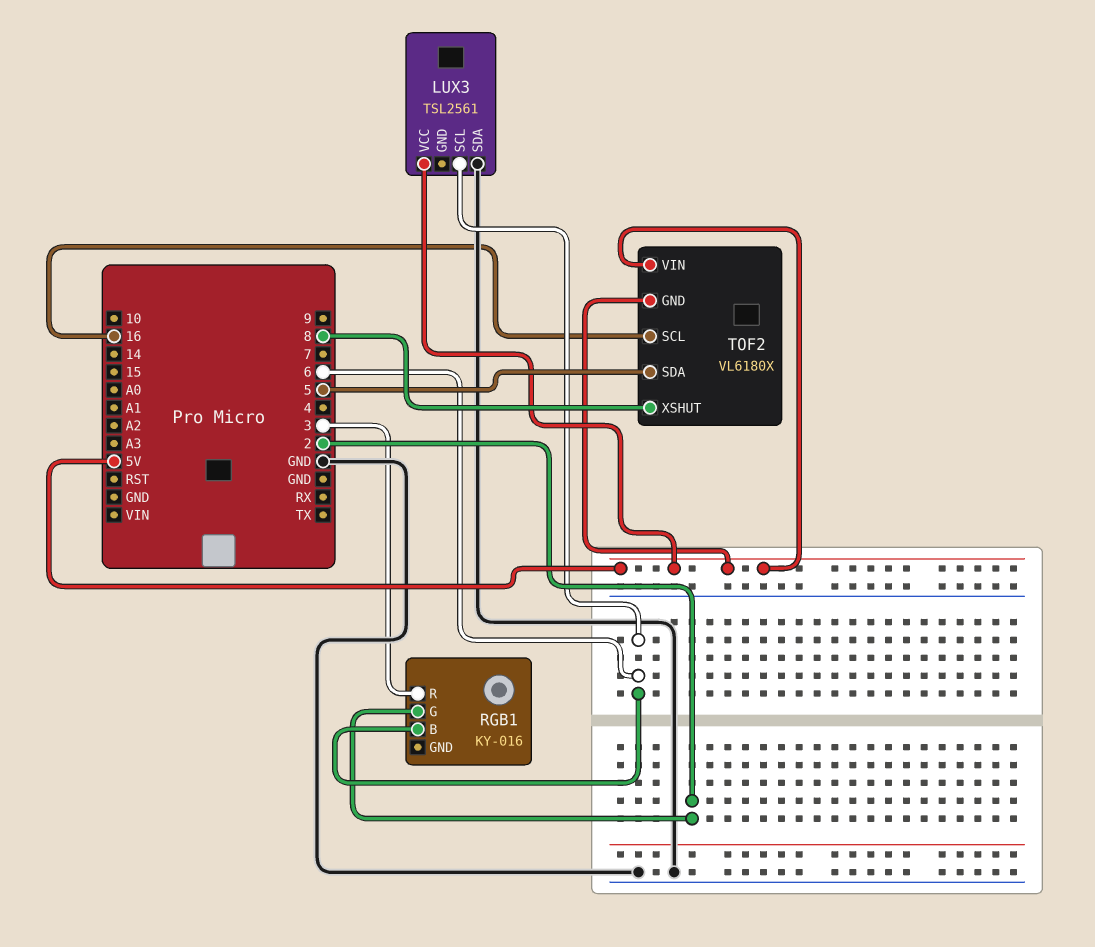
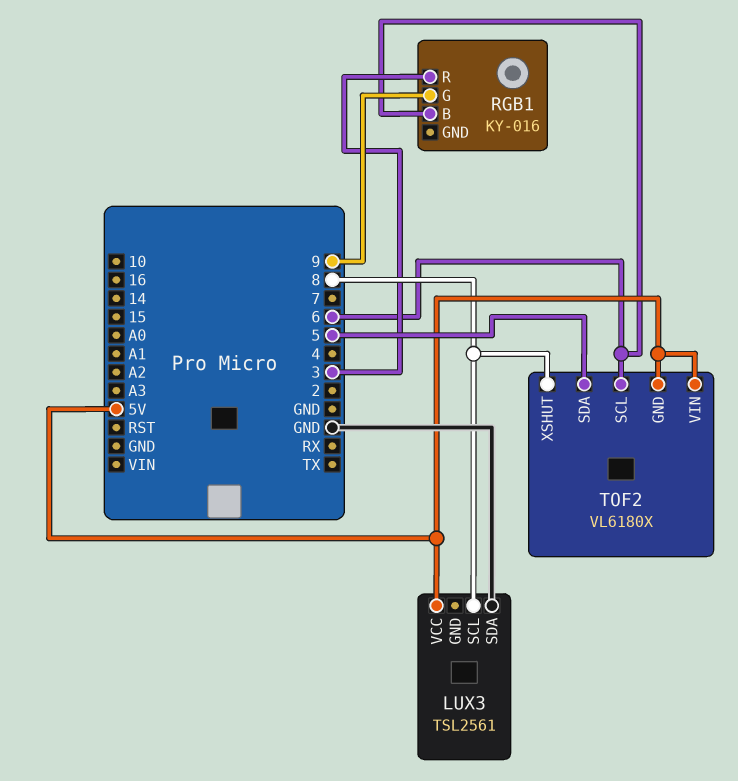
LUX3 pin SCL: 6 -> 8
RGB1 pin G: 2 -> 9
TOF2 pin SCL: 16 -> 6

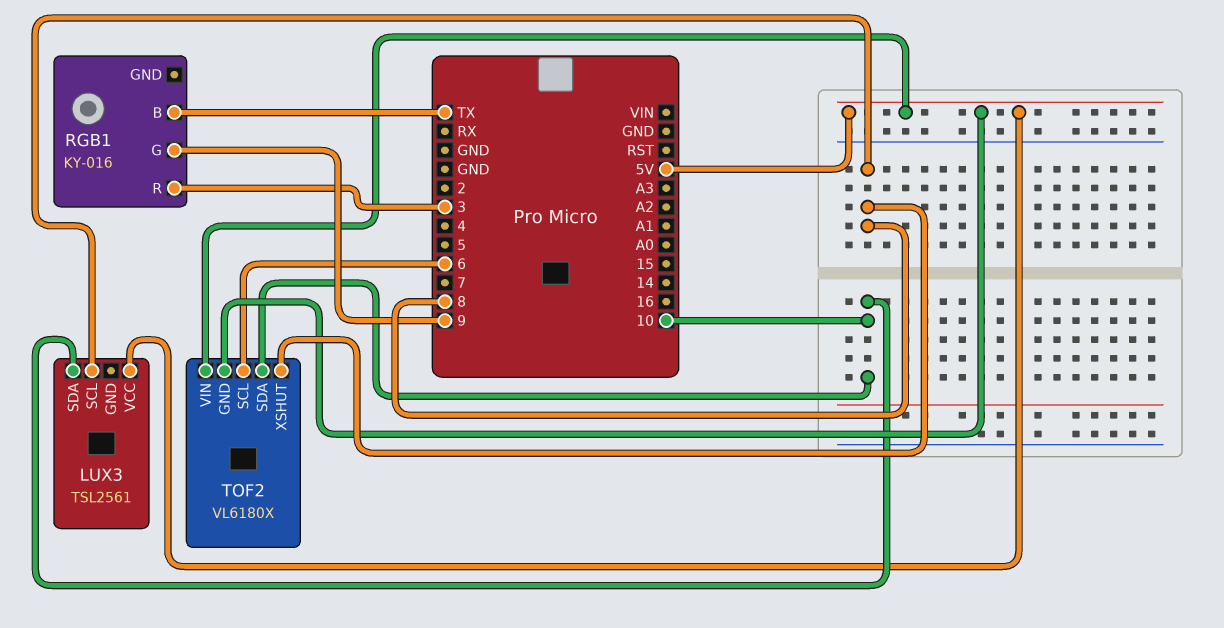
LUX3 pin SDA: GND -> 10
RGB1 pin B: 6 -> TX
TOF2 pin SDA: 5 -> 10

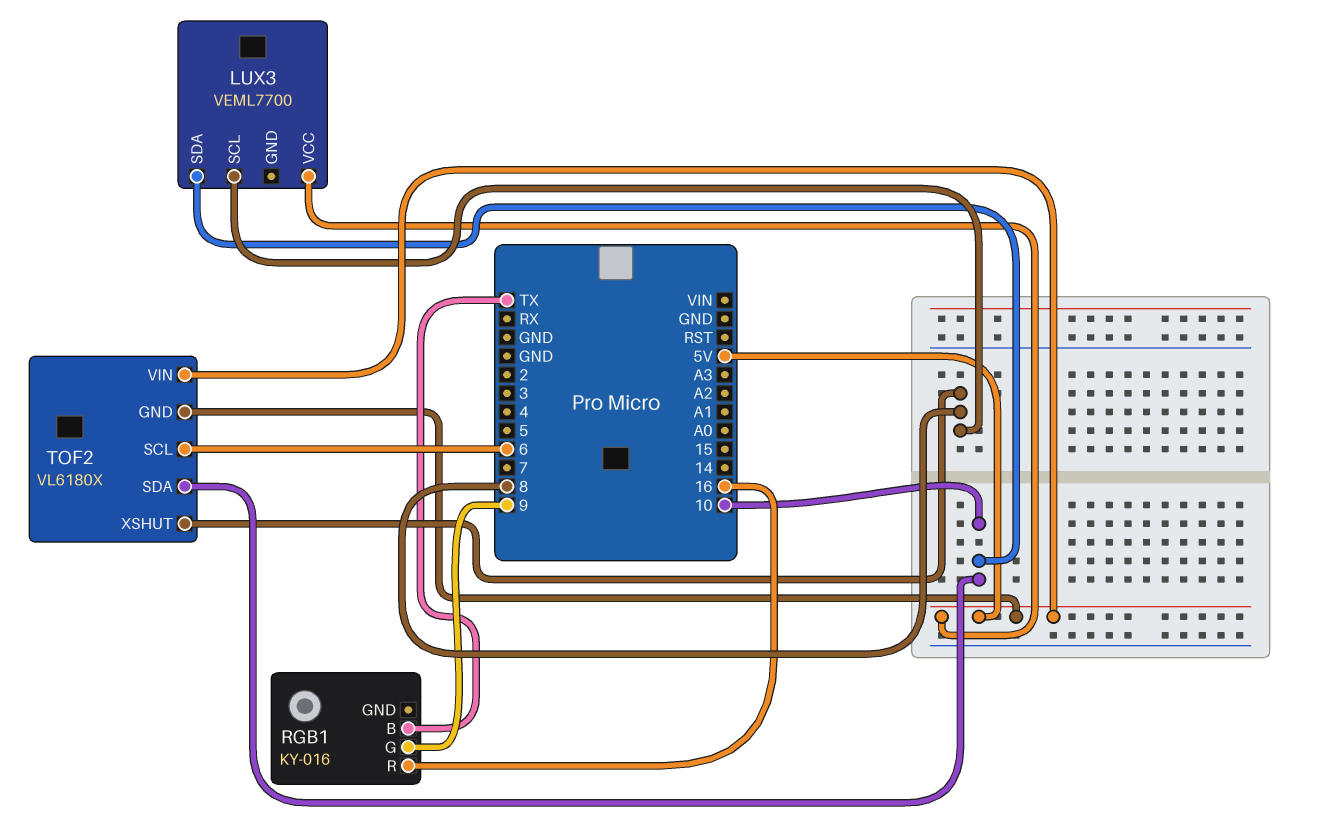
LUX3: TSL2561 -> VEML7700
RGB1 pin R: 3 -> 16

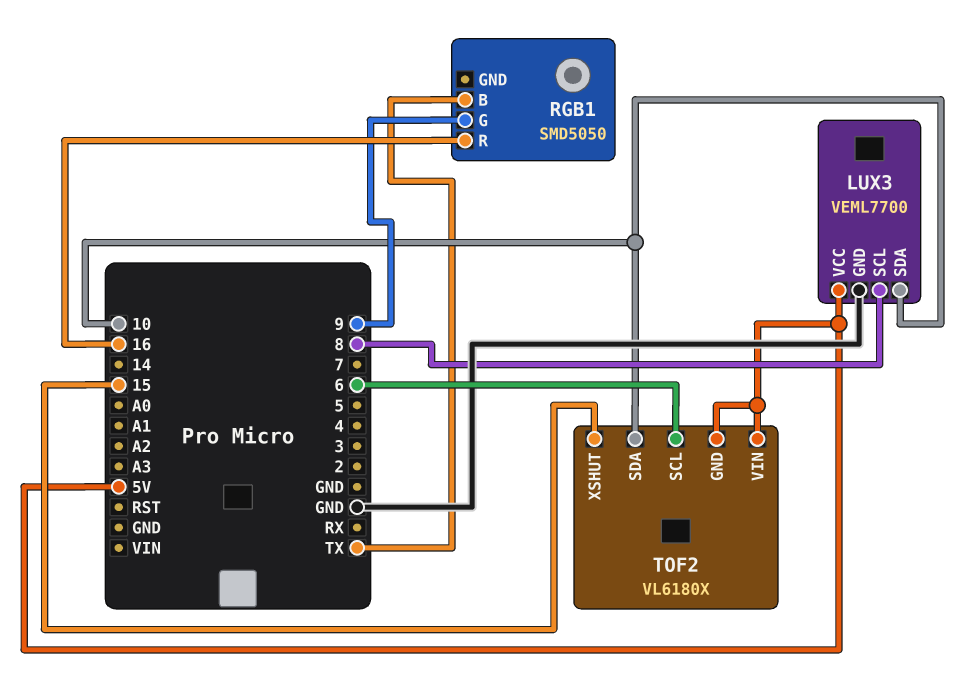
LUX3 pin GND: none -> GND
RGB1: KY-016 -> SMD5050
TOF2 pin XSHUT: 8 -> 15

